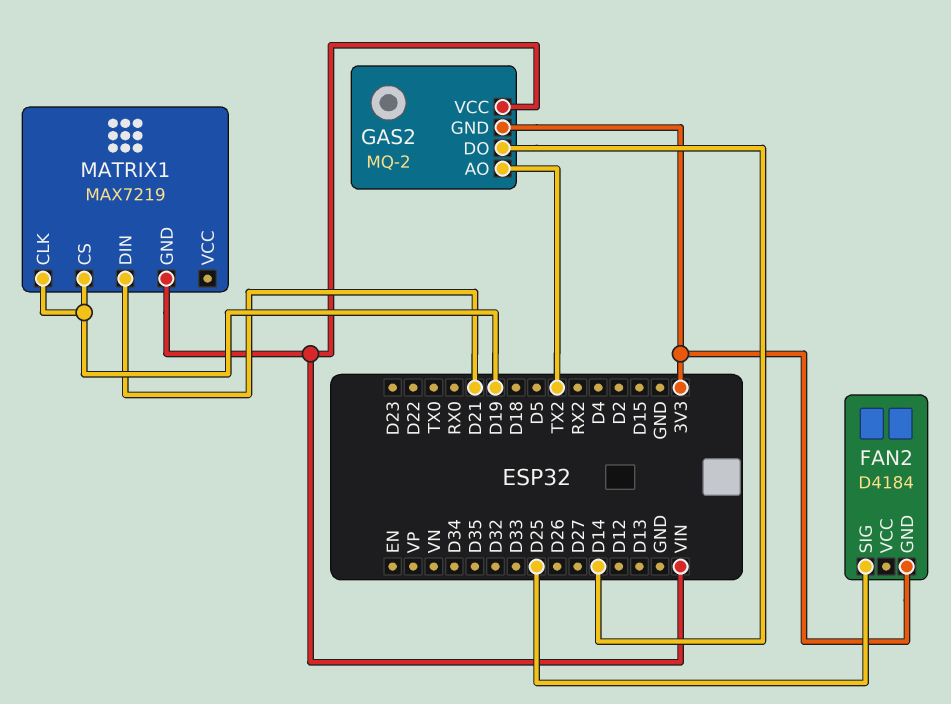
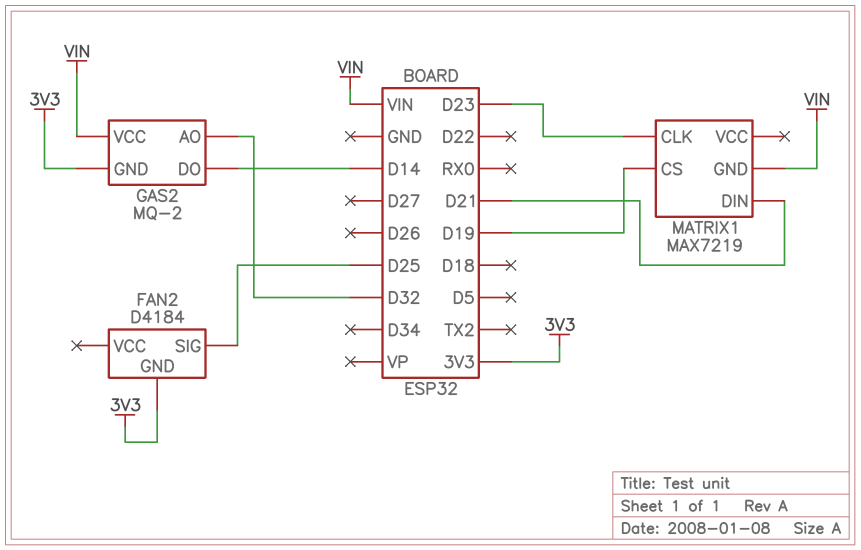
GAS2 pin AO: TX2 -> D32
MATRIX1 pin CLK: D19 -> D23

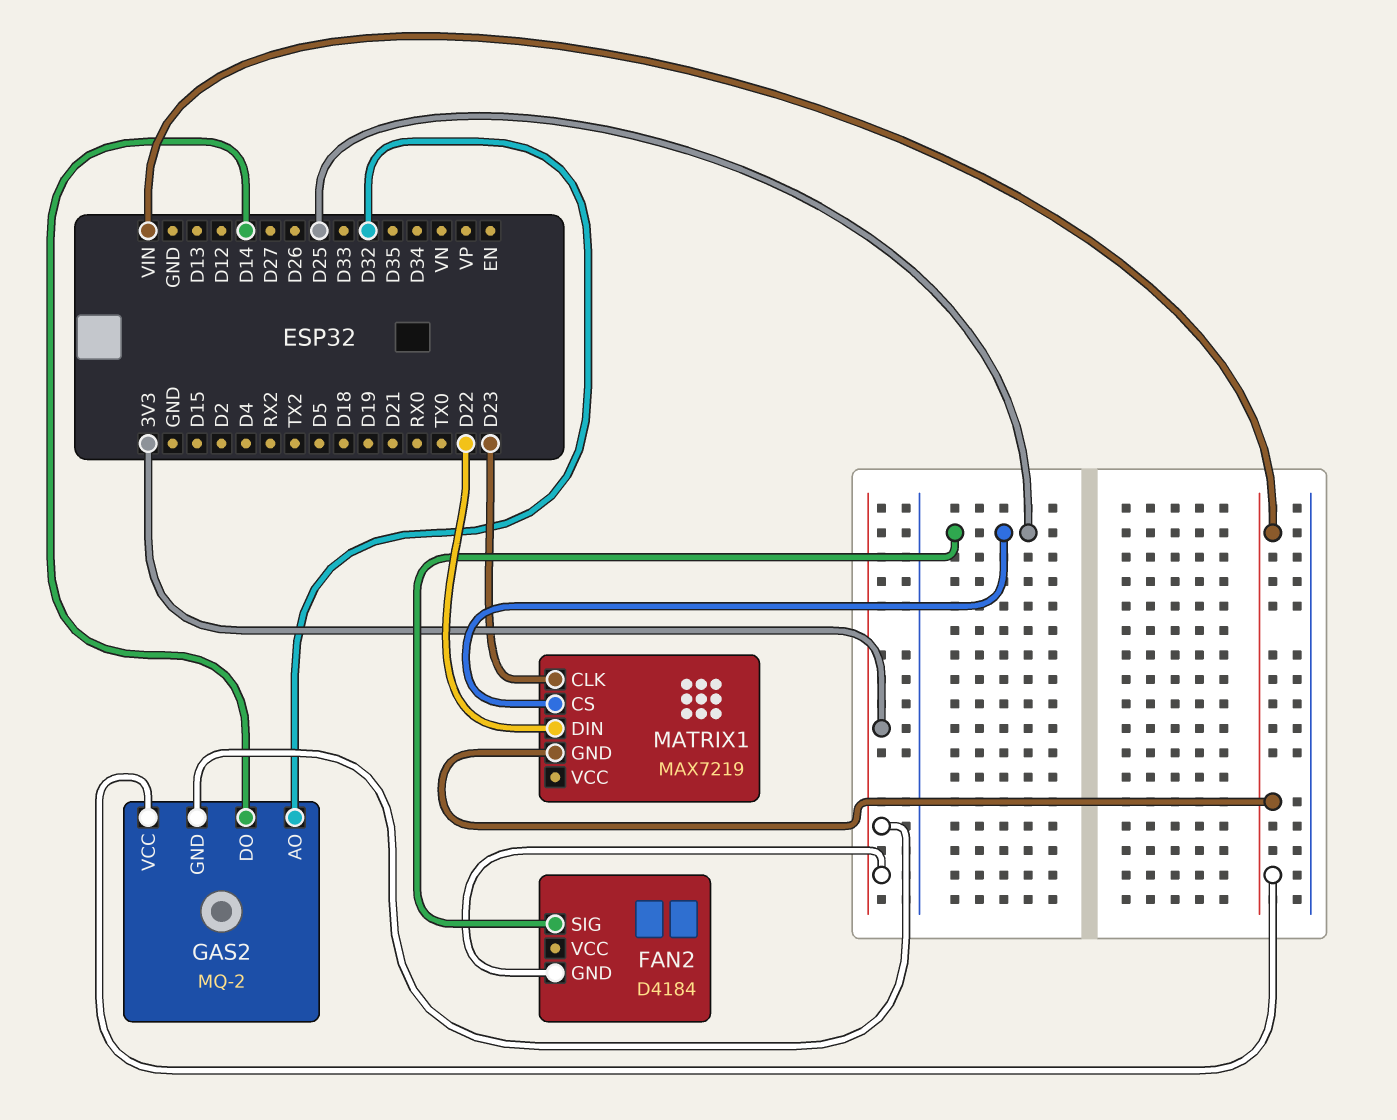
MATRIX1 pin CS: D19 -> D25
MATRIX1 pin DIN: D21 -> D22

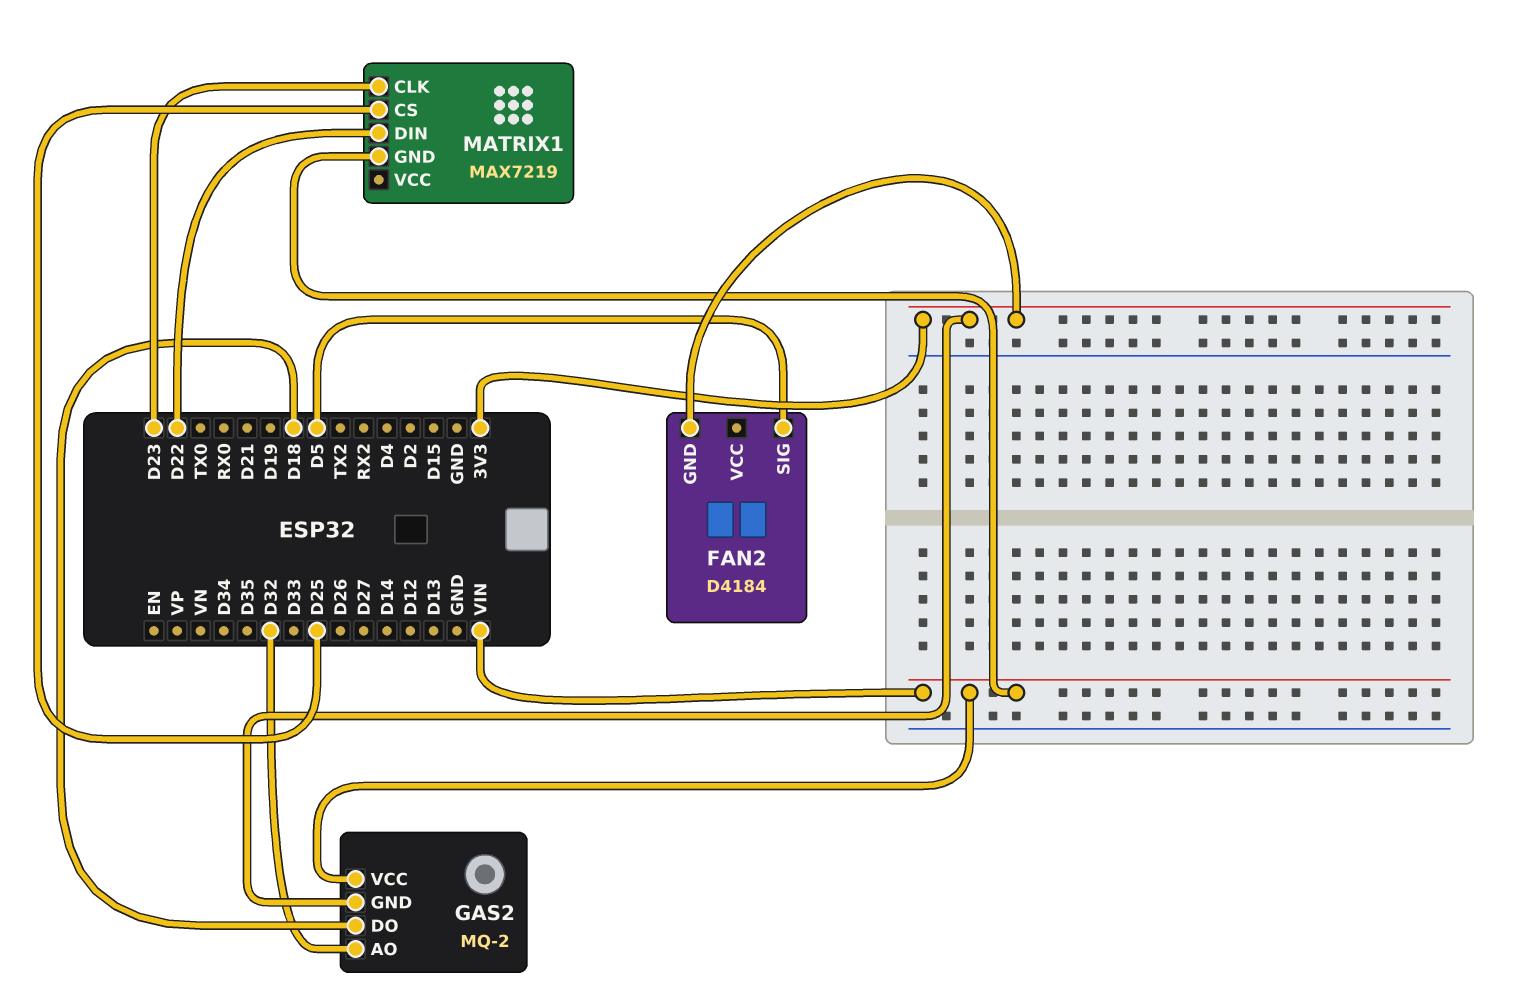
FAN2 pin SIG: D25 -> D5
GAS2 pin DO: D14 -> D18

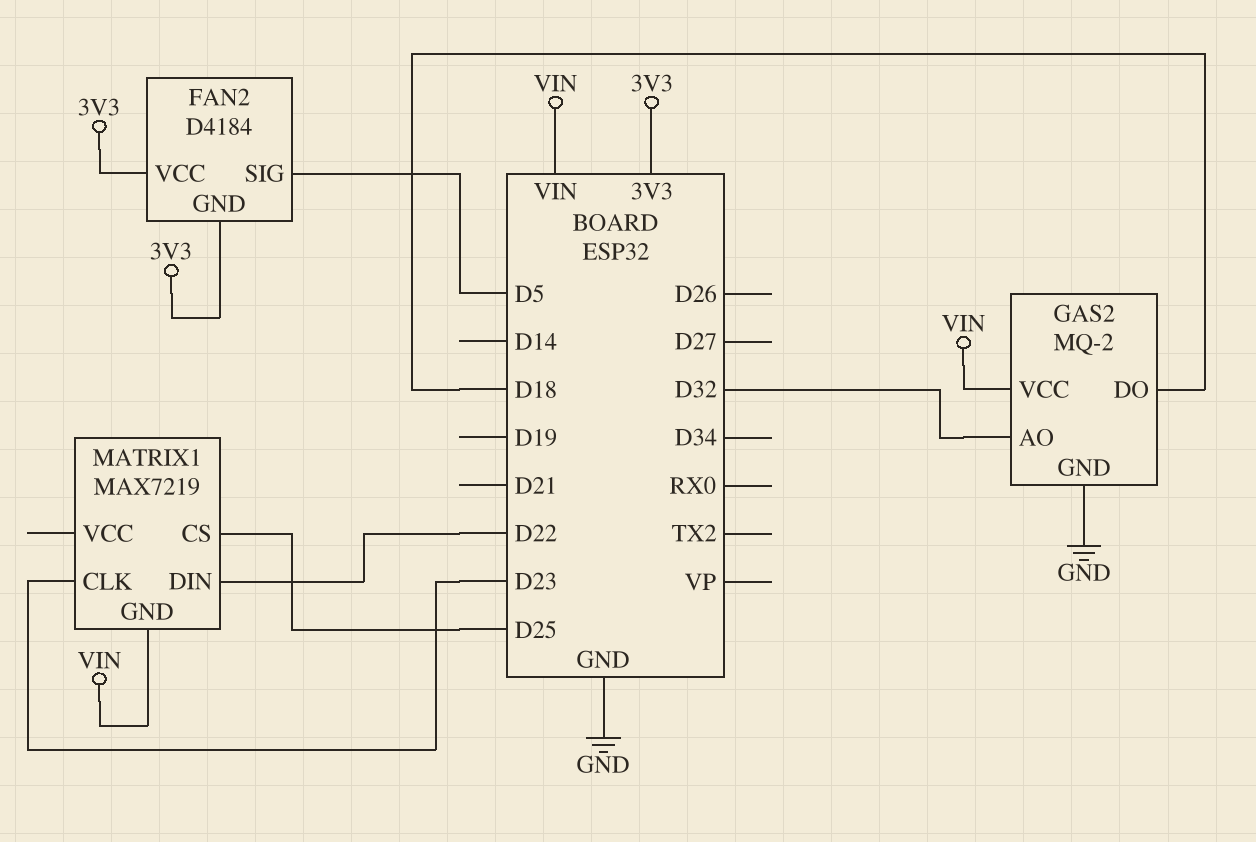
FAN2 pin VCC: none -> 3V3
GAS2 pin GND: 3V3 -> GND

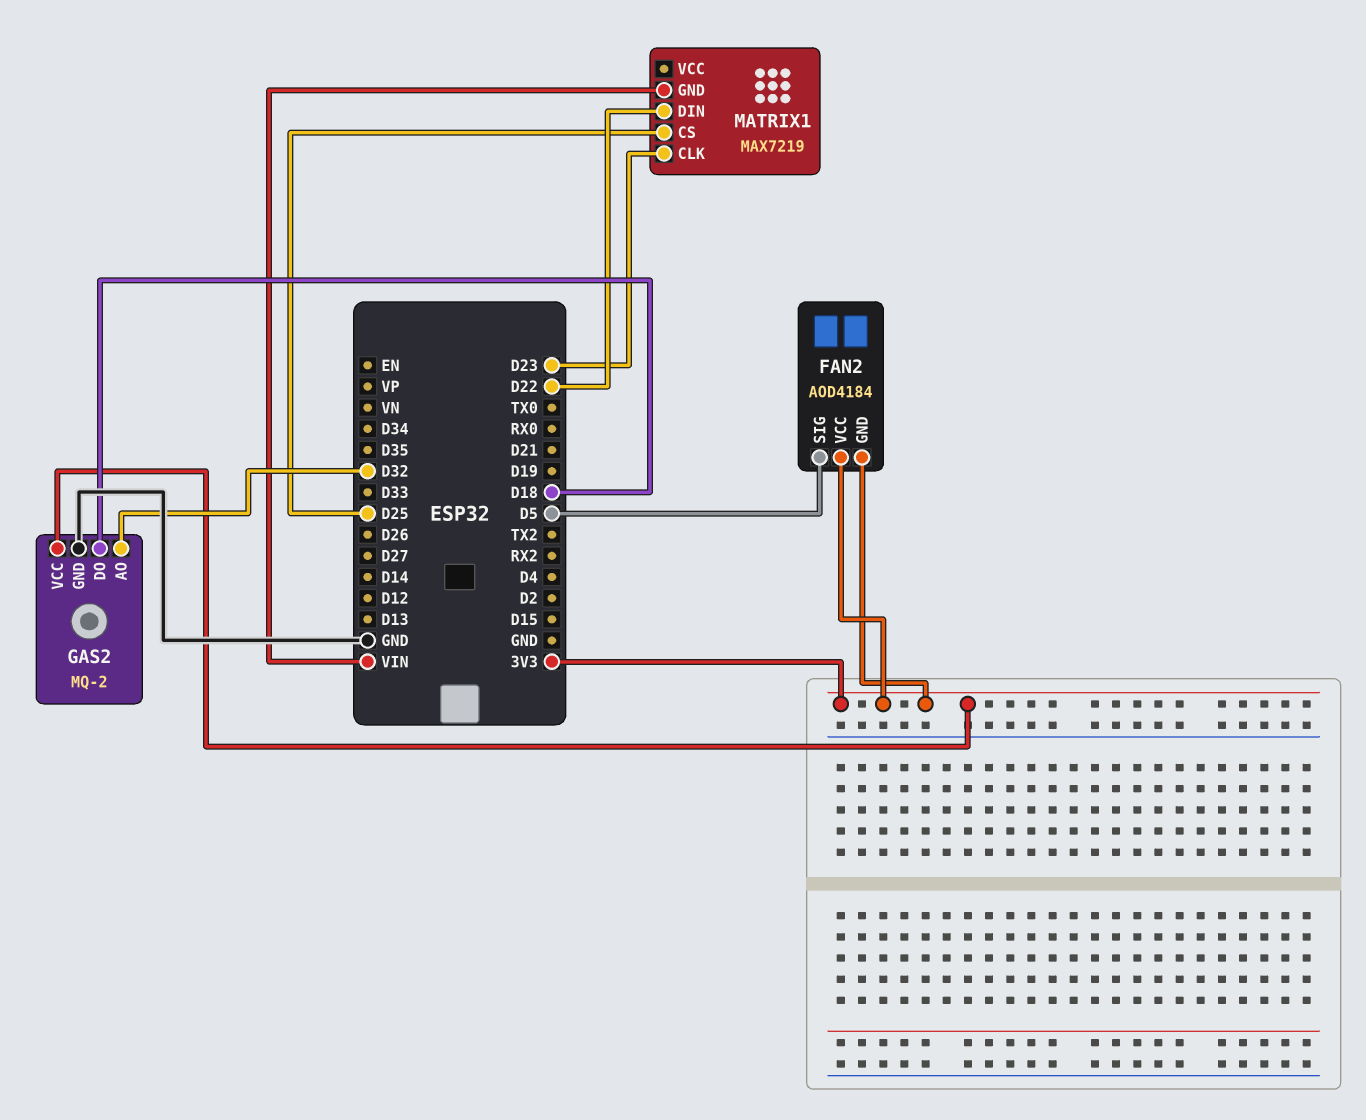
FAN2: D4184 -> AOD4184
GAS2 pin VCC: VIN -> 3V3

